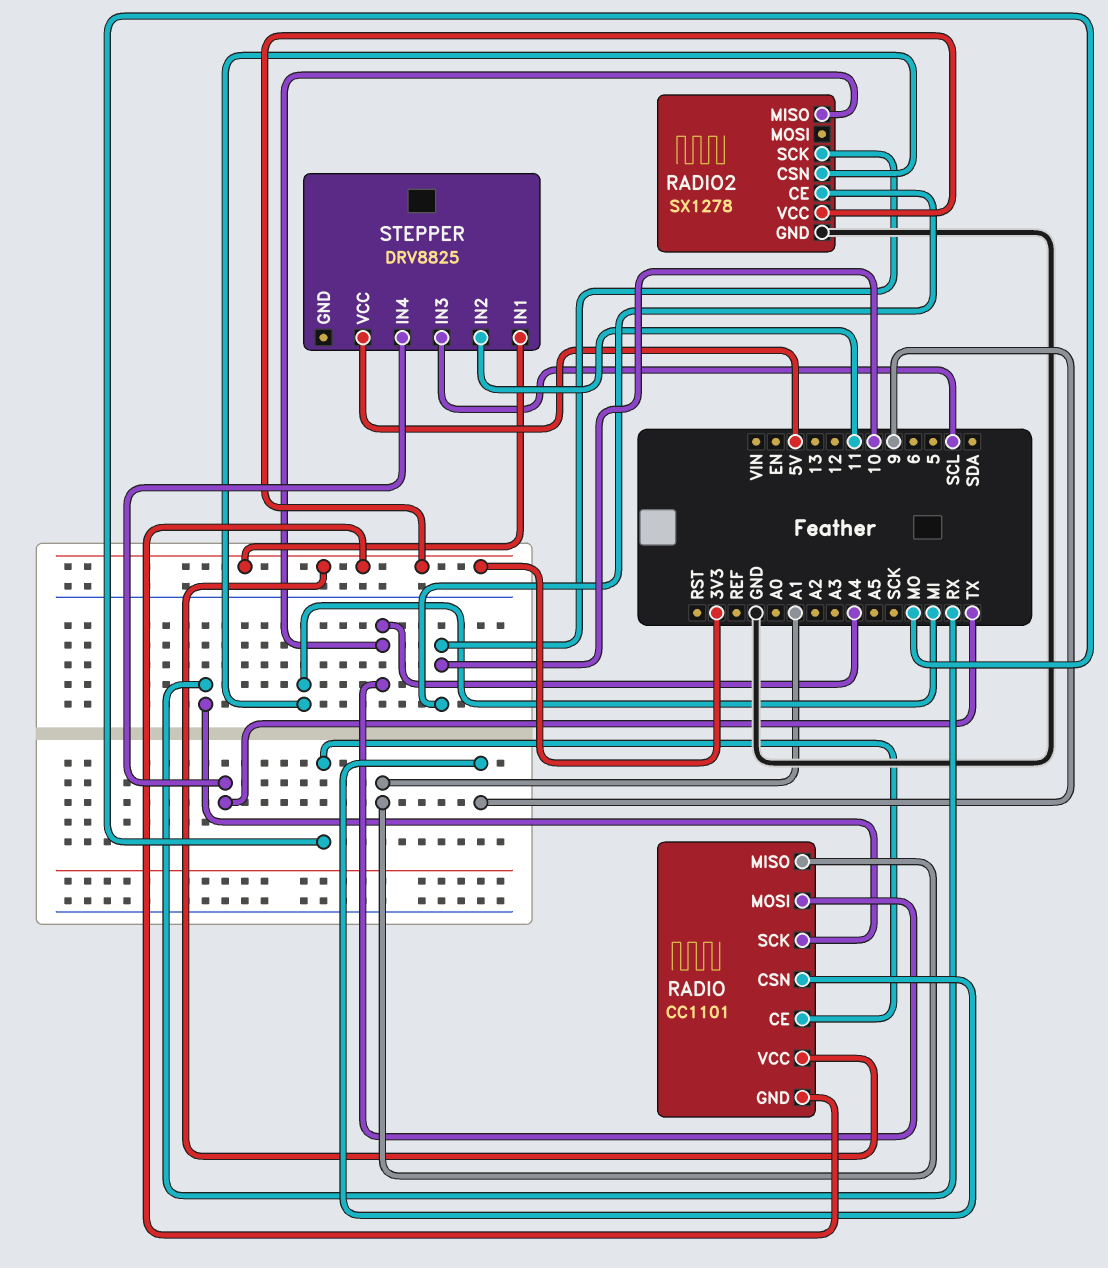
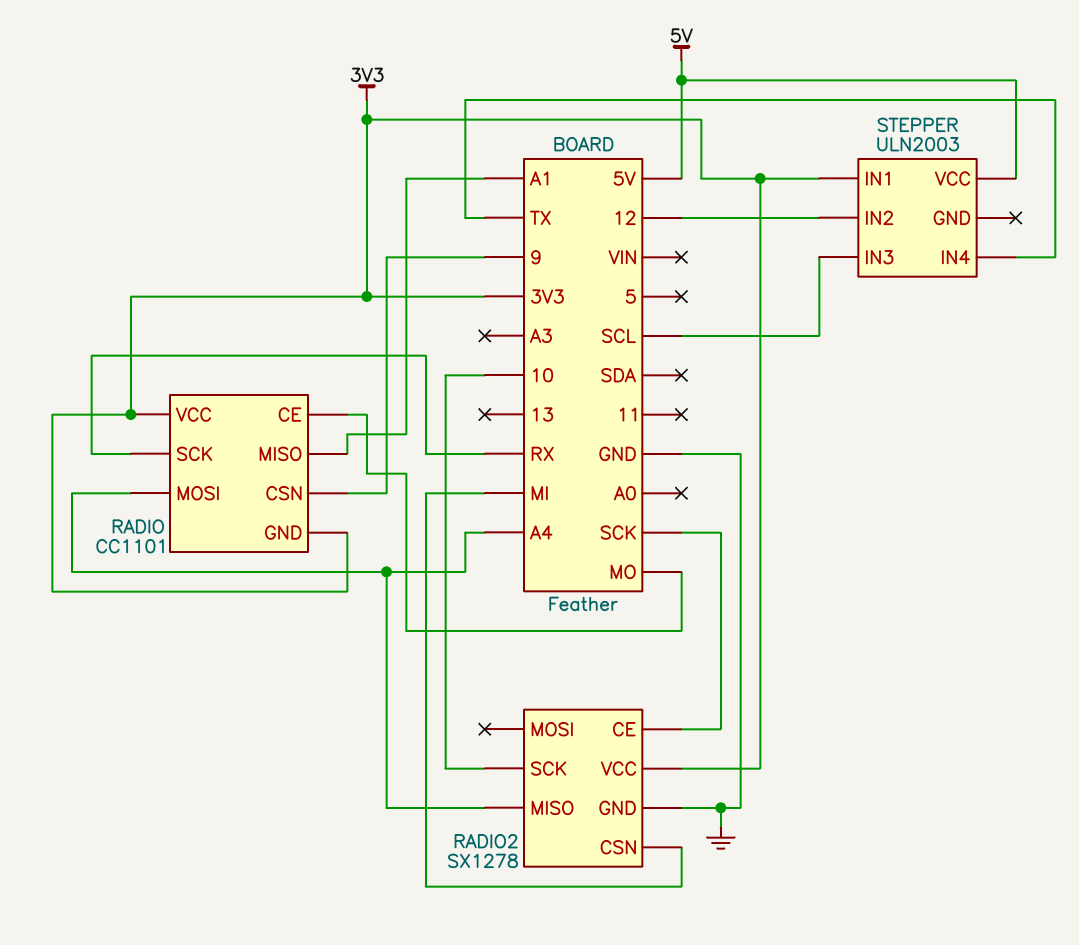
RADIO2 pin CE: 10 -> SCK
STEPPER: DRV8825 -> ULN2003
STEPPER pin IN2: 11 -> 12

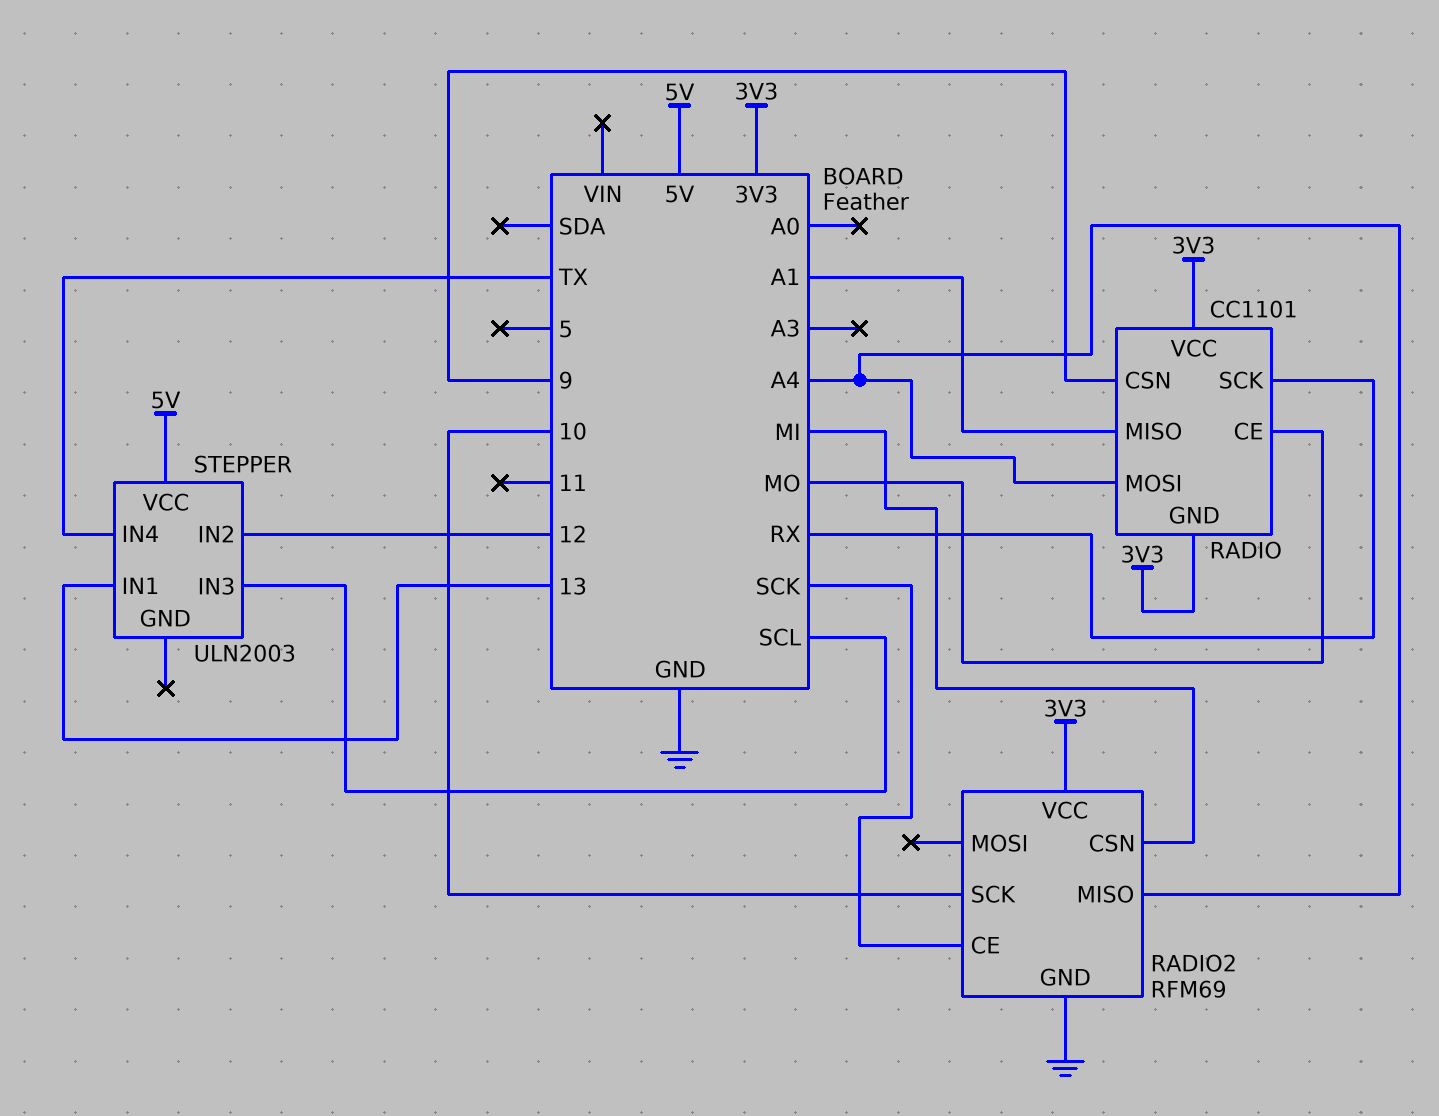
RADIO2: SX1278 -> RFM69
STEPPER pin IN1: 3V3 -> 13

